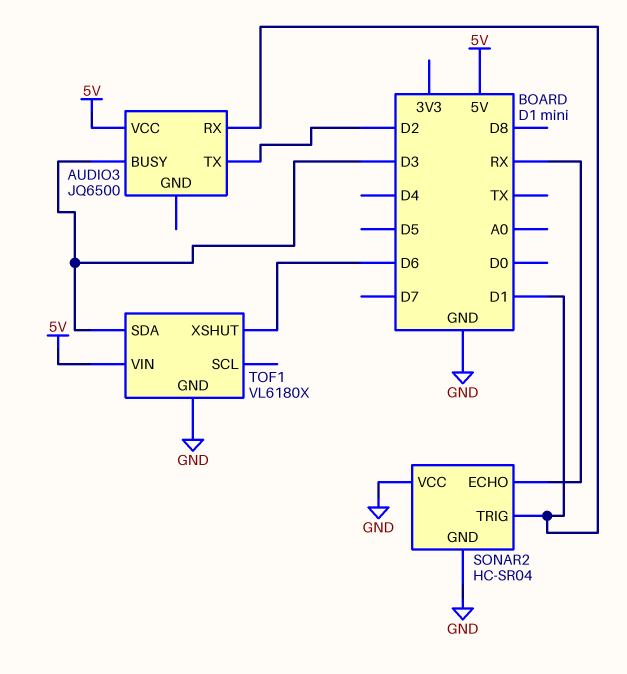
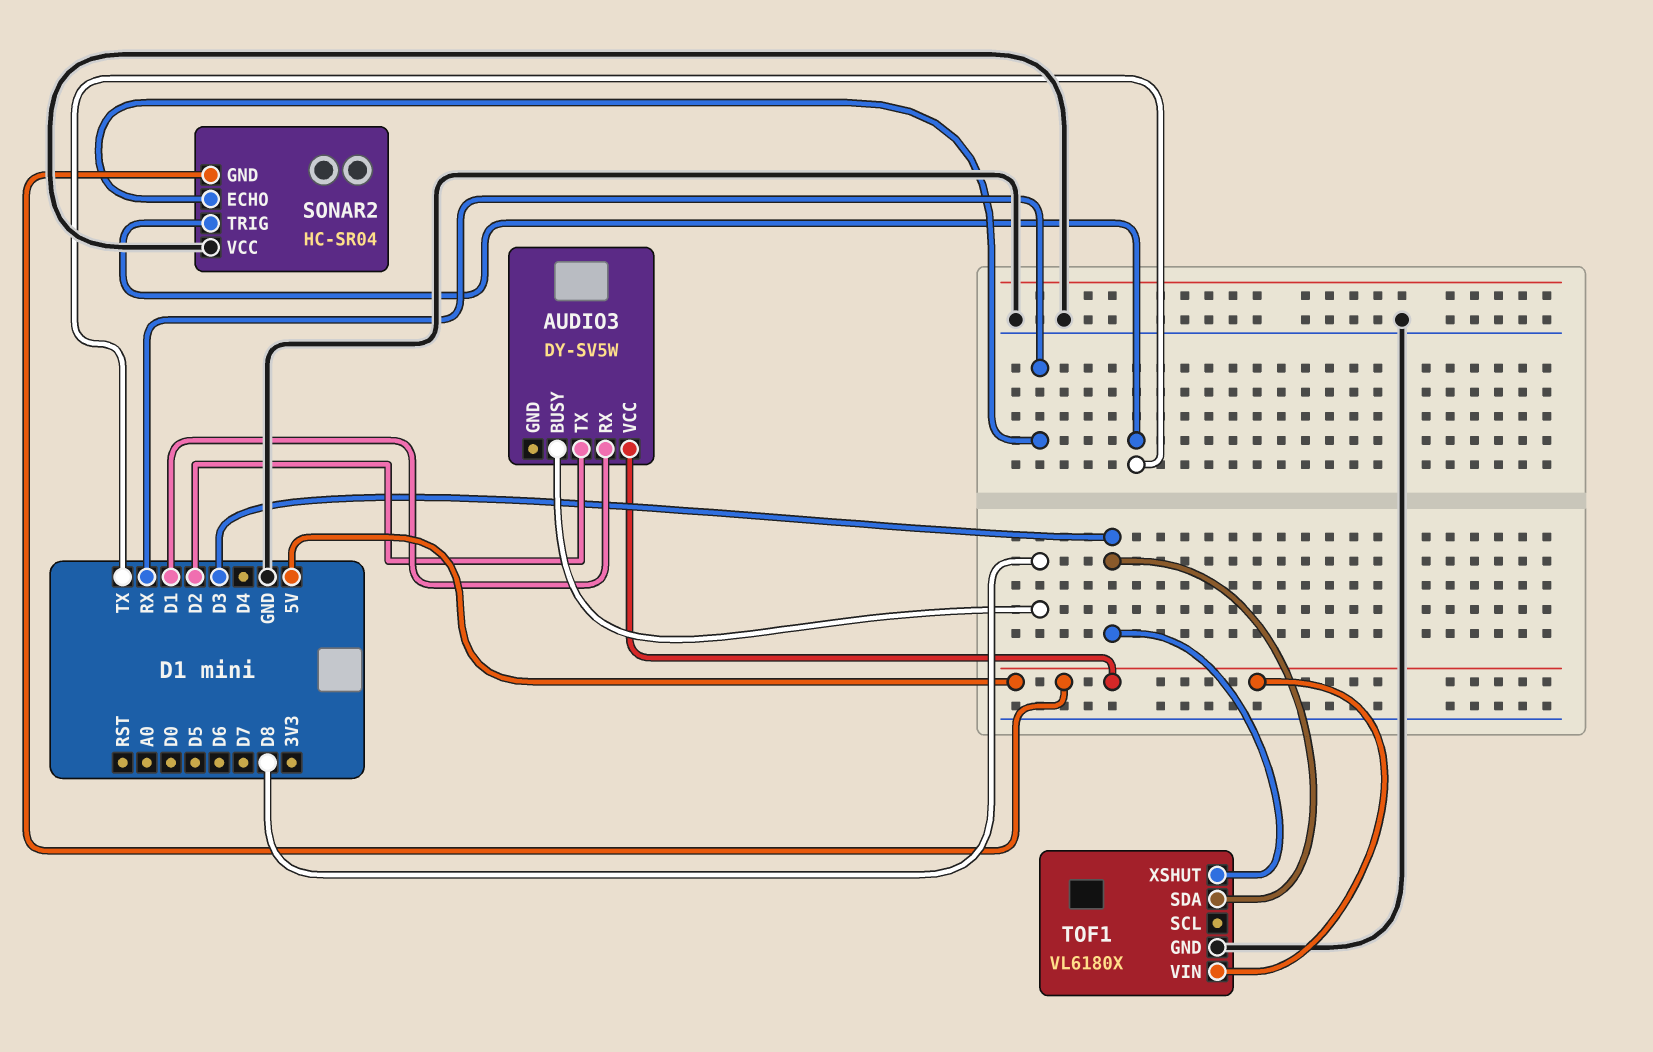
AUDIO3: JQ6500 -> DY-SV5W
AUDIO3 pin BUSY: D3 -> D8
SONAR2 pin GND: GND -> 5V
SONAR2 pin TRIG: D1 -> TX
TOF1 pin XSHUT: D6 -> D3

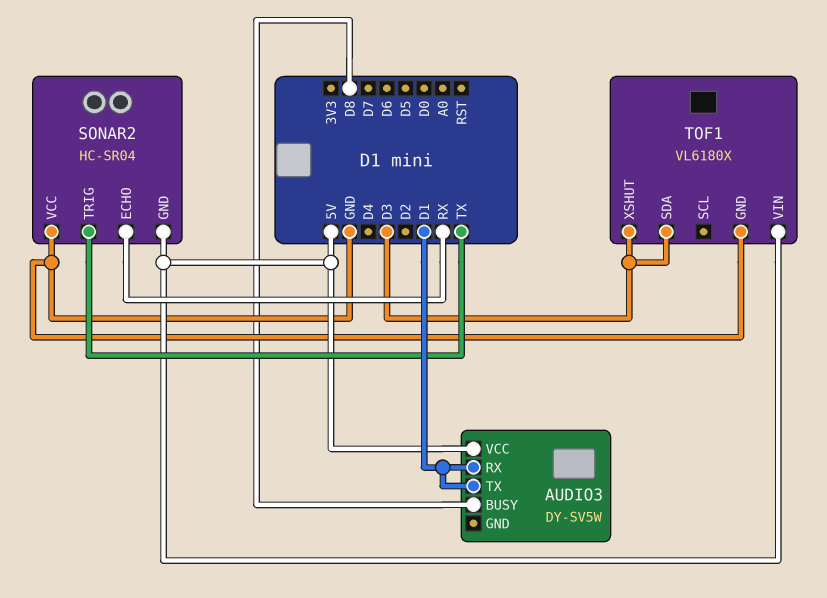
AUDIO3 pin TX: D2 -> D1

